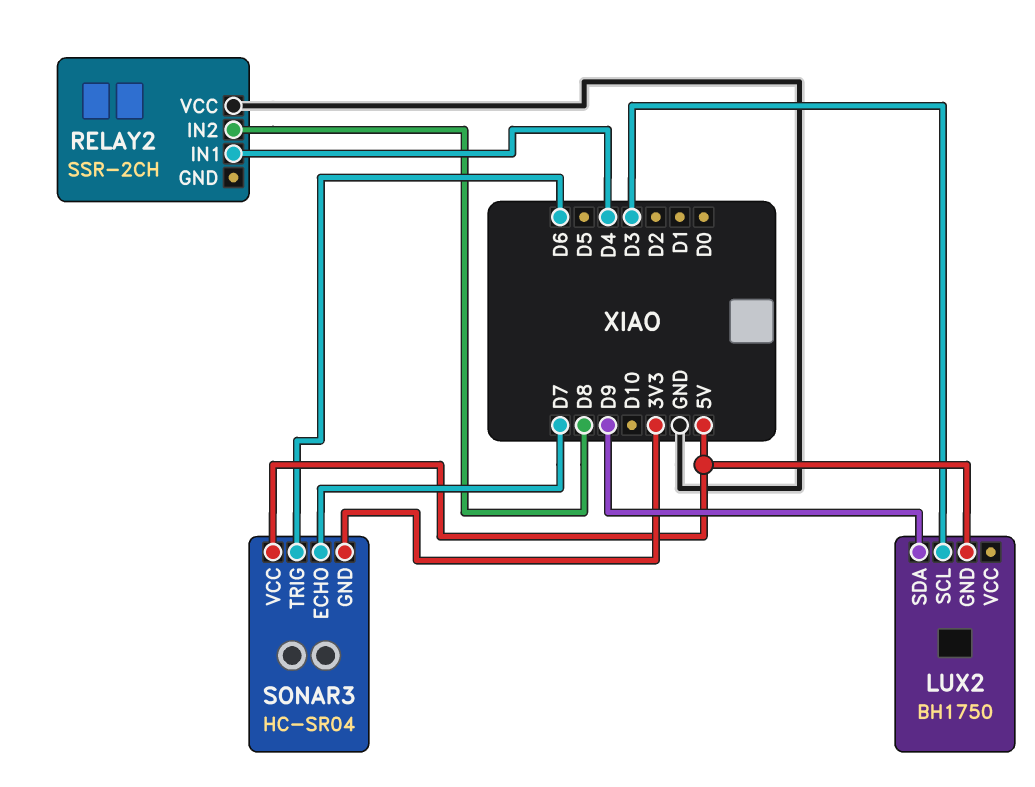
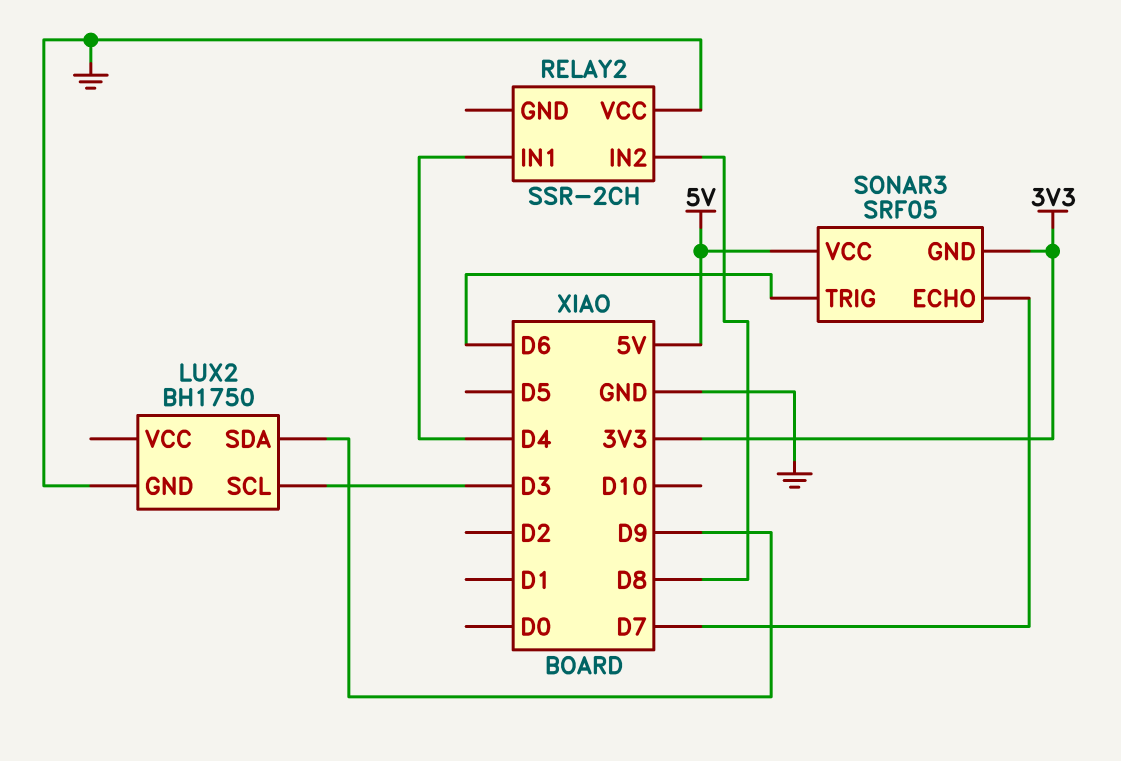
LUX2 pin GND: 5V -> GND
SONAR3: HC-SR04 -> SRF05

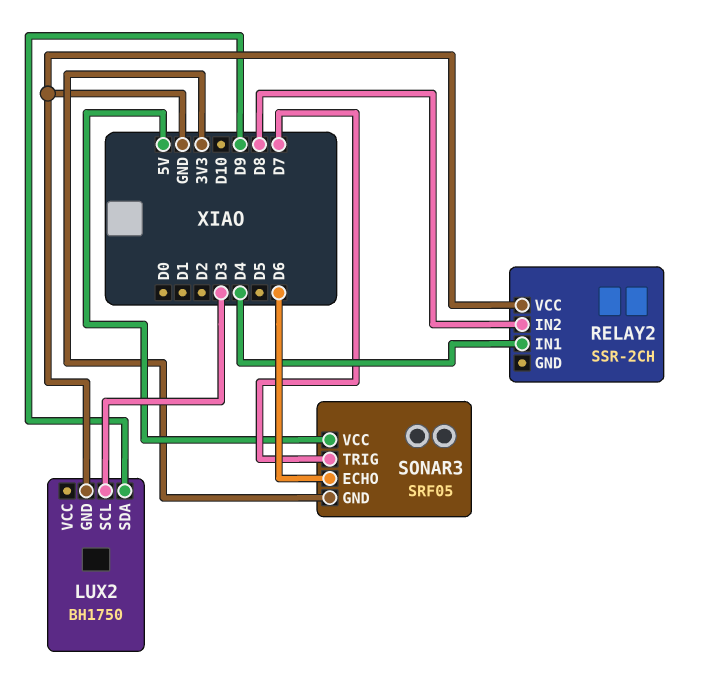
SONAR3 pin ECHO: D7 -> D6
SONAR3 pin TRIG: D6 -> D7

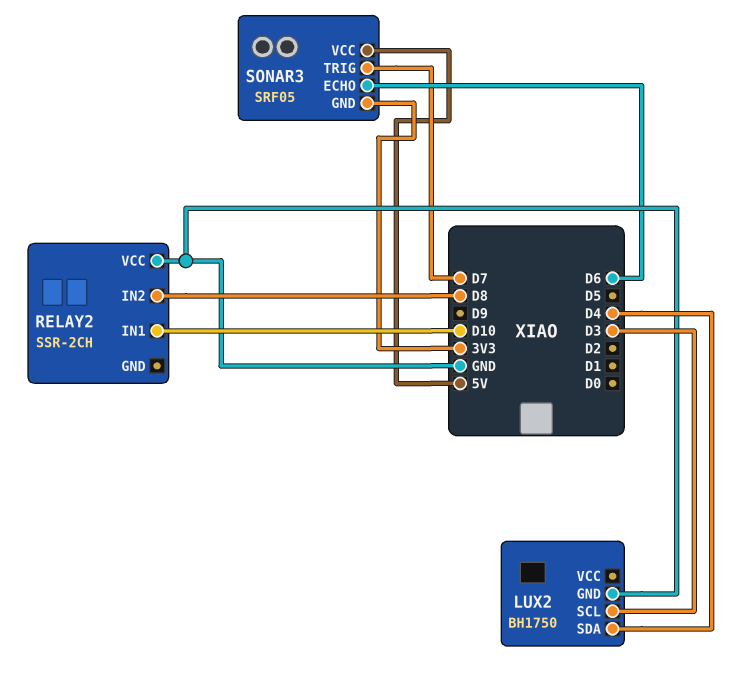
LUX2 pin SDA: D9 -> D4
RELAY2 pin IN1: D4 -> D10

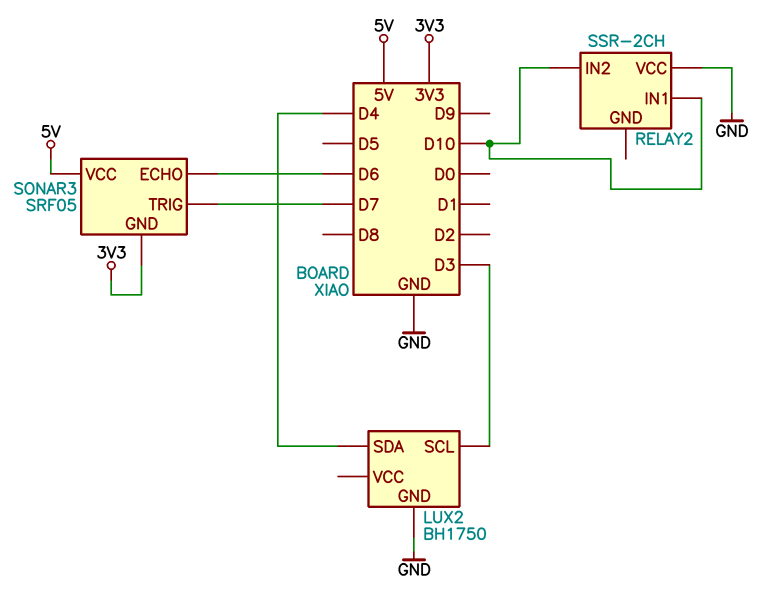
RELAY2 pin IN2: D8 -> D10

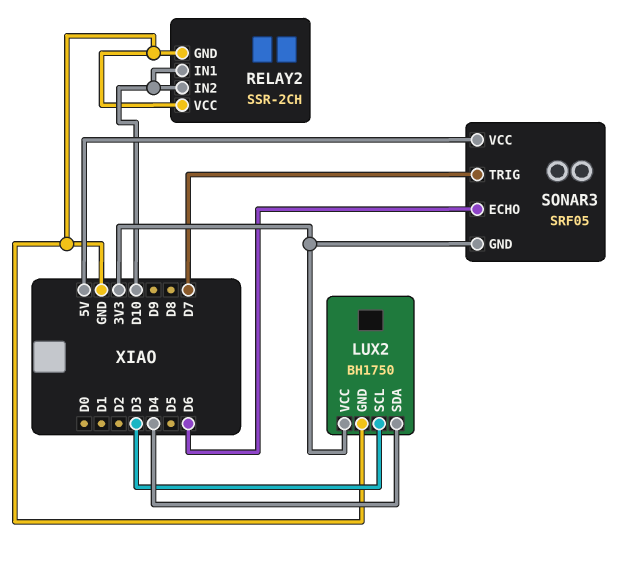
LUX2 pin VCC: none -> 3V3
RELAY2 pin GND: none -> GND

